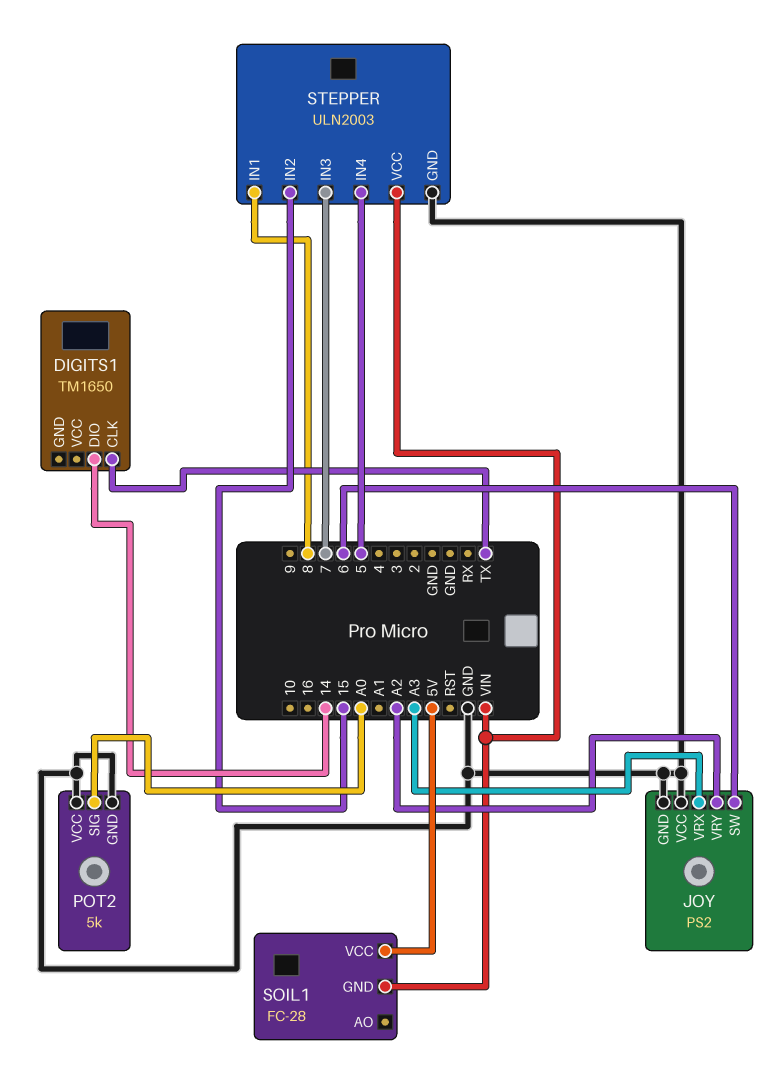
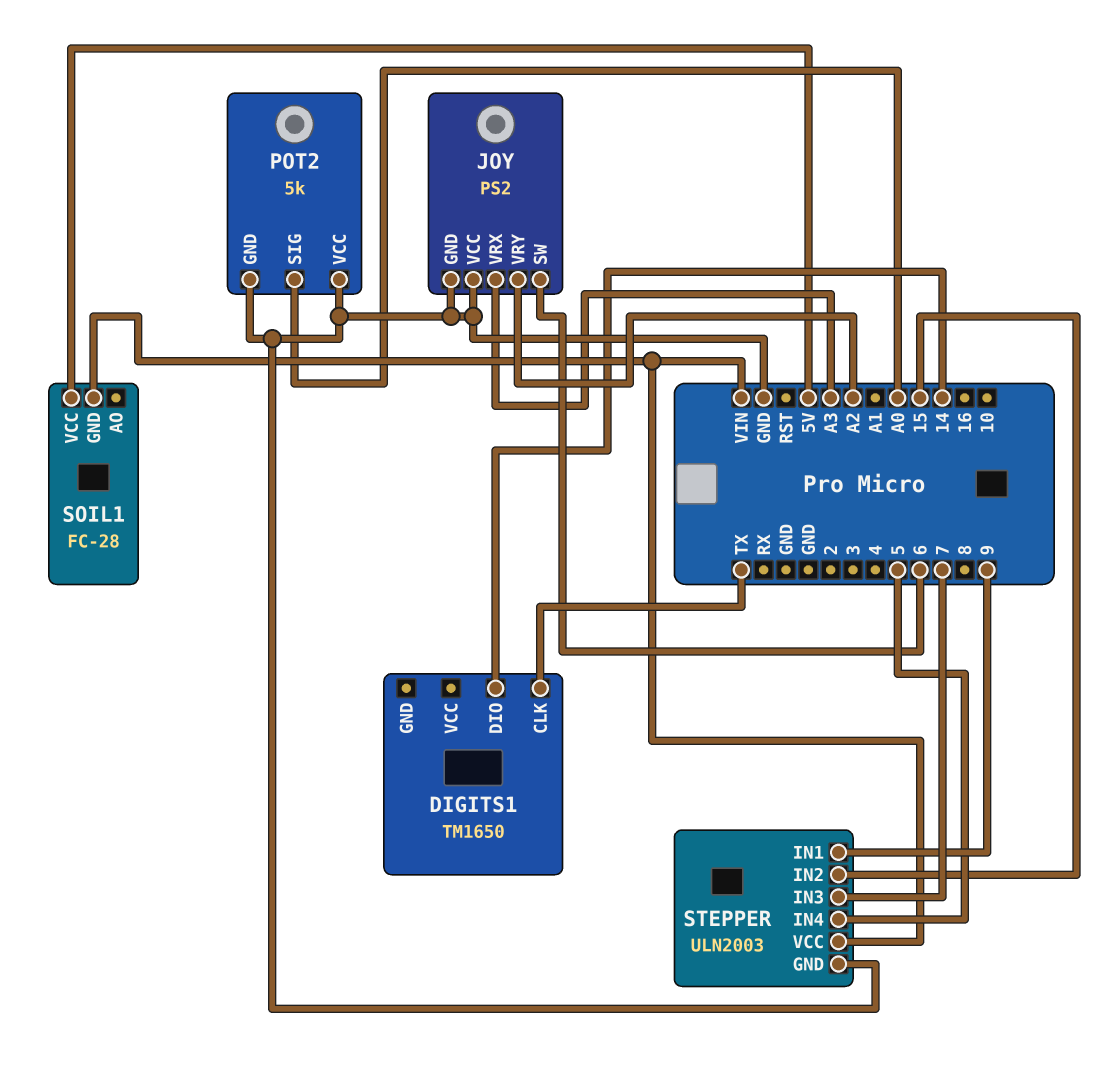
STEPPER pin IN1: 8 -> 9

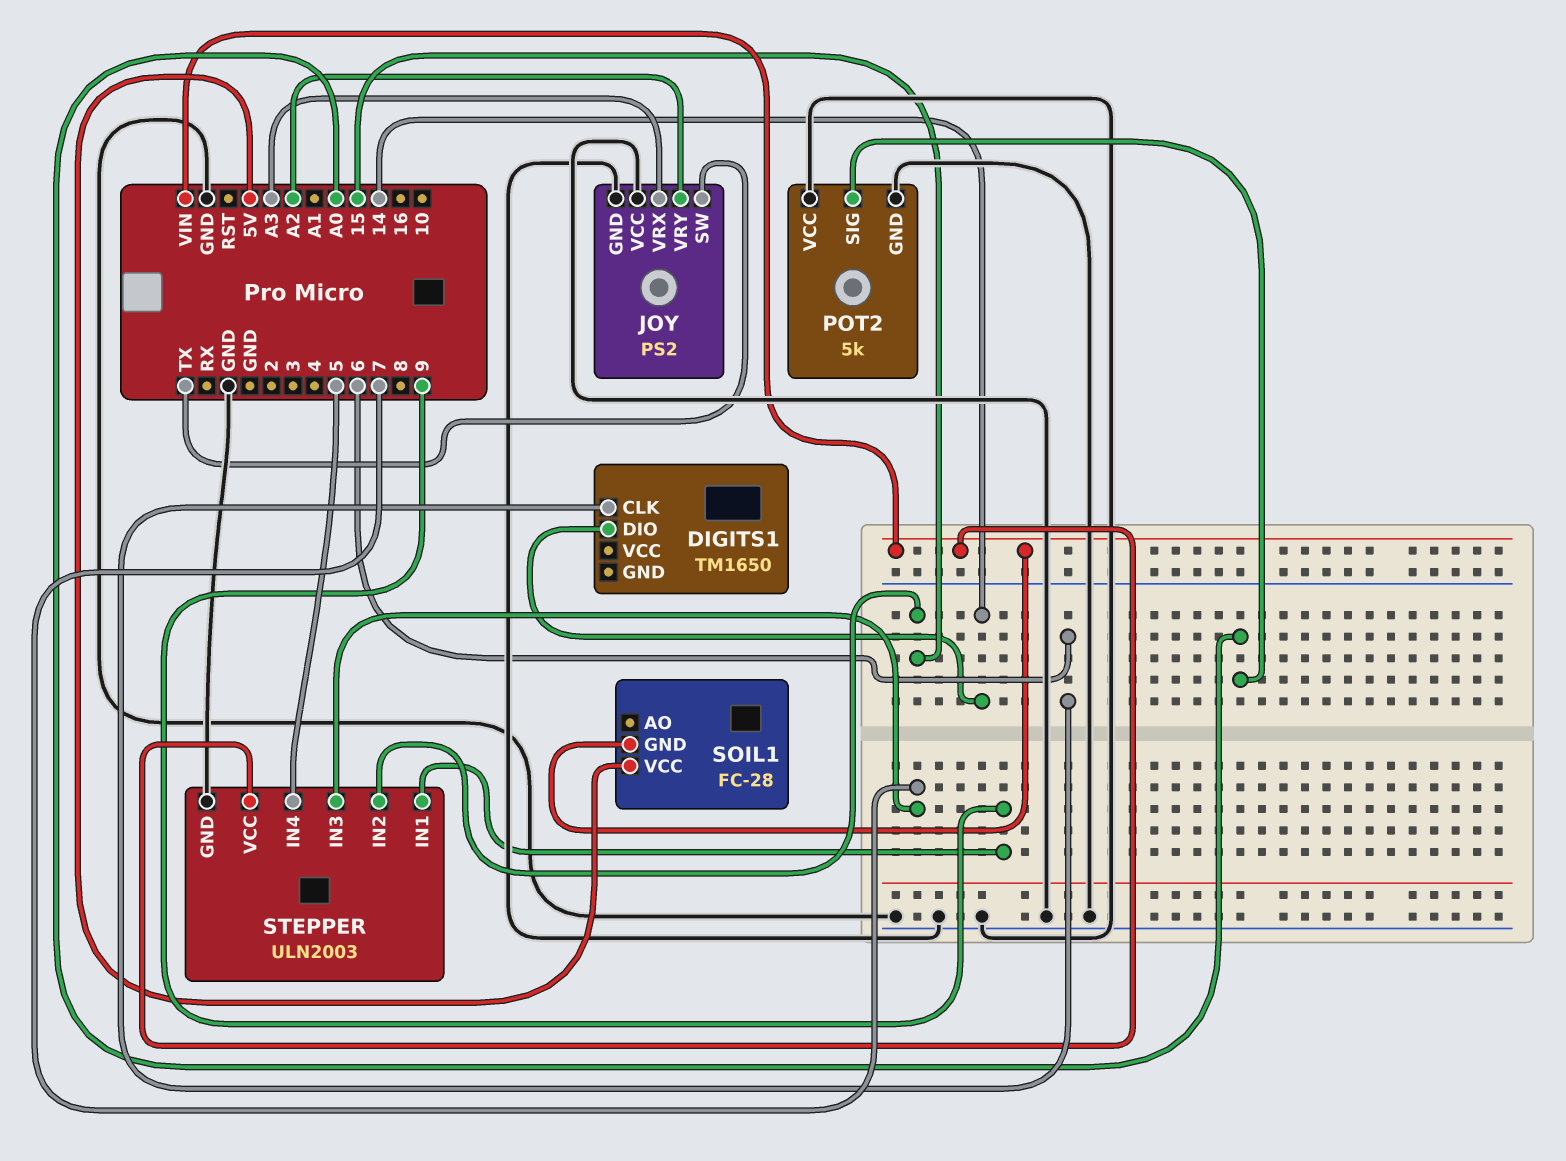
DIGITS1 pin CLK: TX -> 6
JOY pin SW: 6 -> TX

